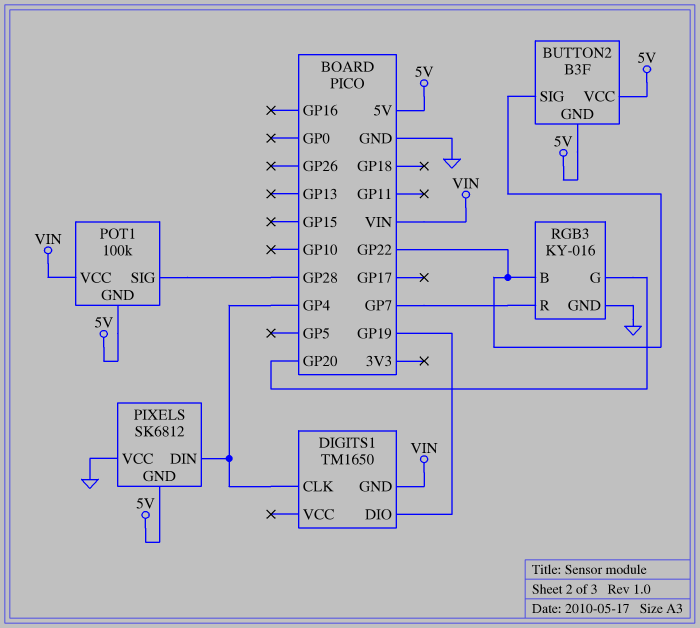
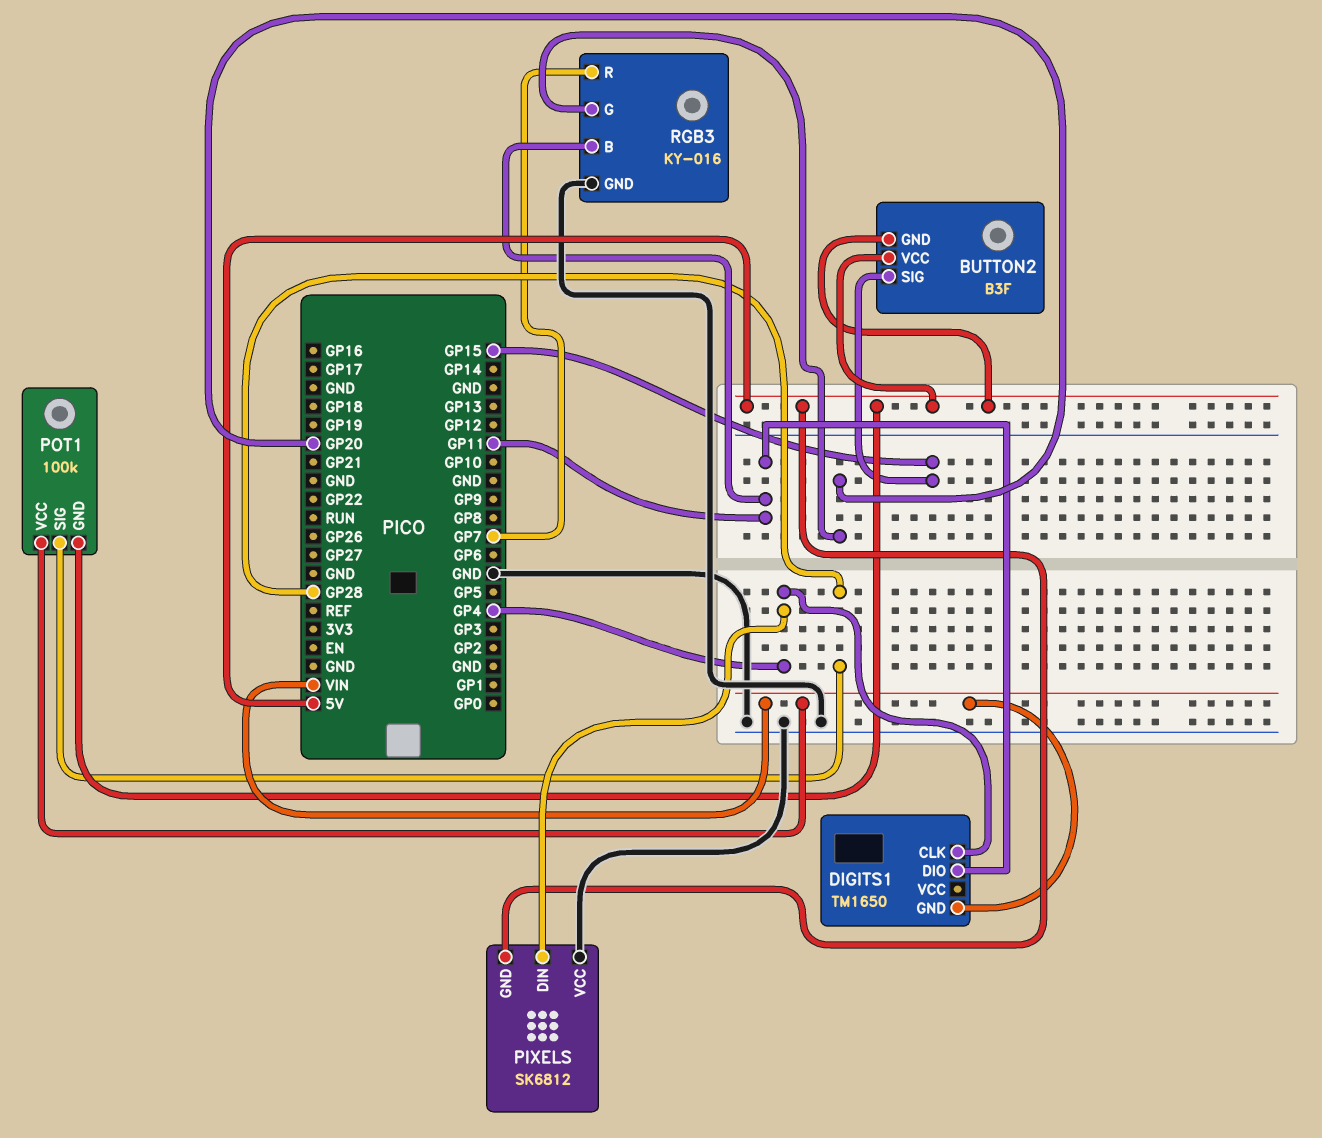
BUTTON2 pin SIG: GP22 -> GP15
DIGITS1 pin DIO: GP19 -> GP11
RGB3 pin B: GP22 -> GP11

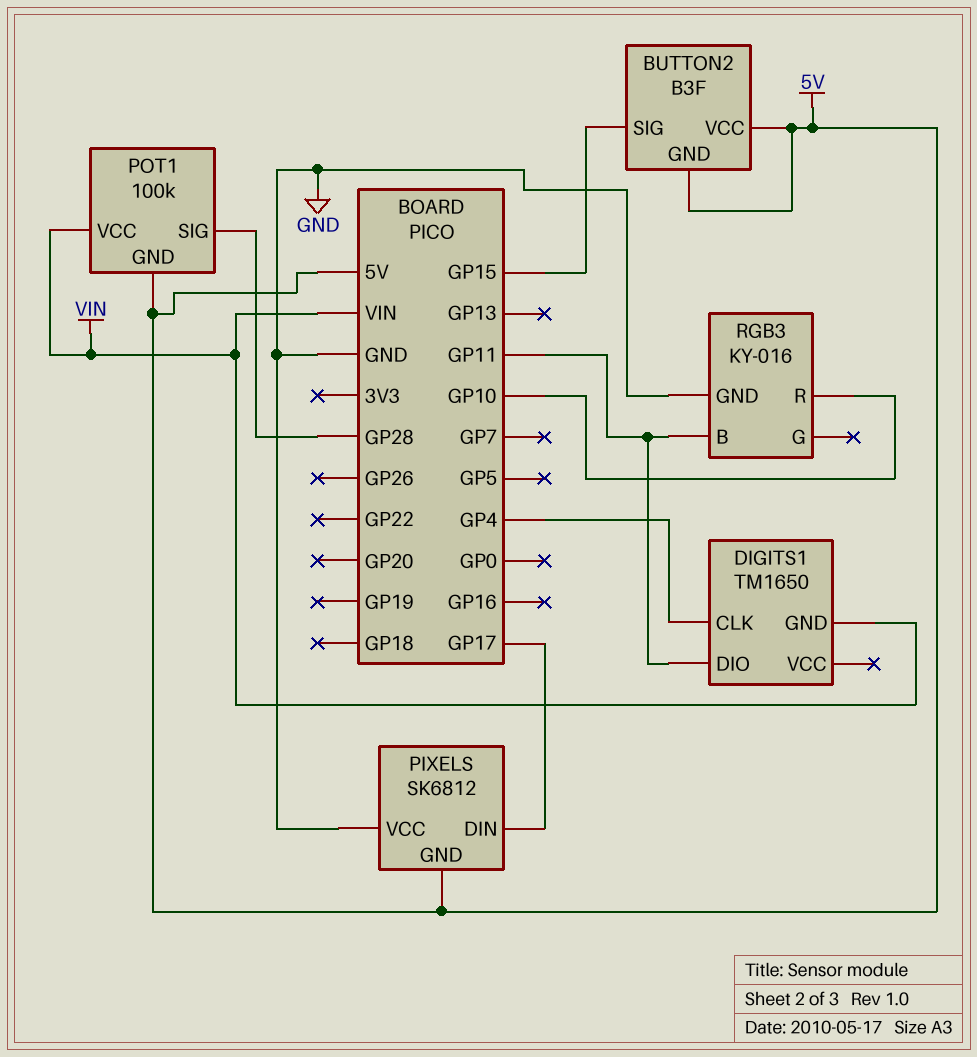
PIXELS pin DIN: GP4 -> GP17
RGB3 pin G: GP20 -> none
RGB3 pin R: GP7 -> GP10

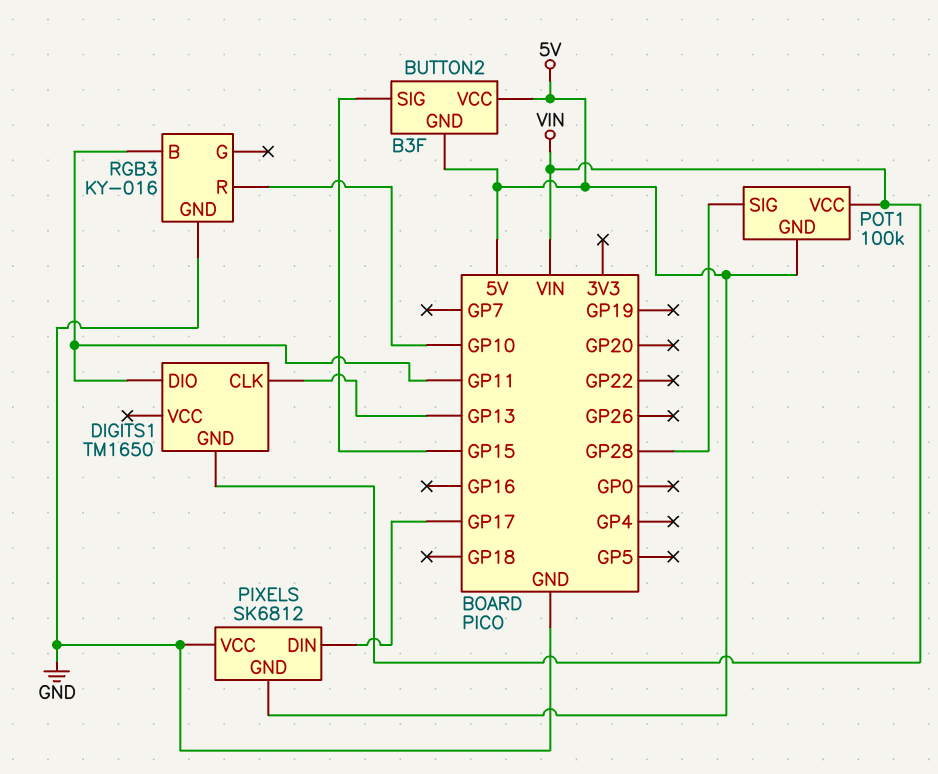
DIGITS1 pin CLK: GP4 -> GP13

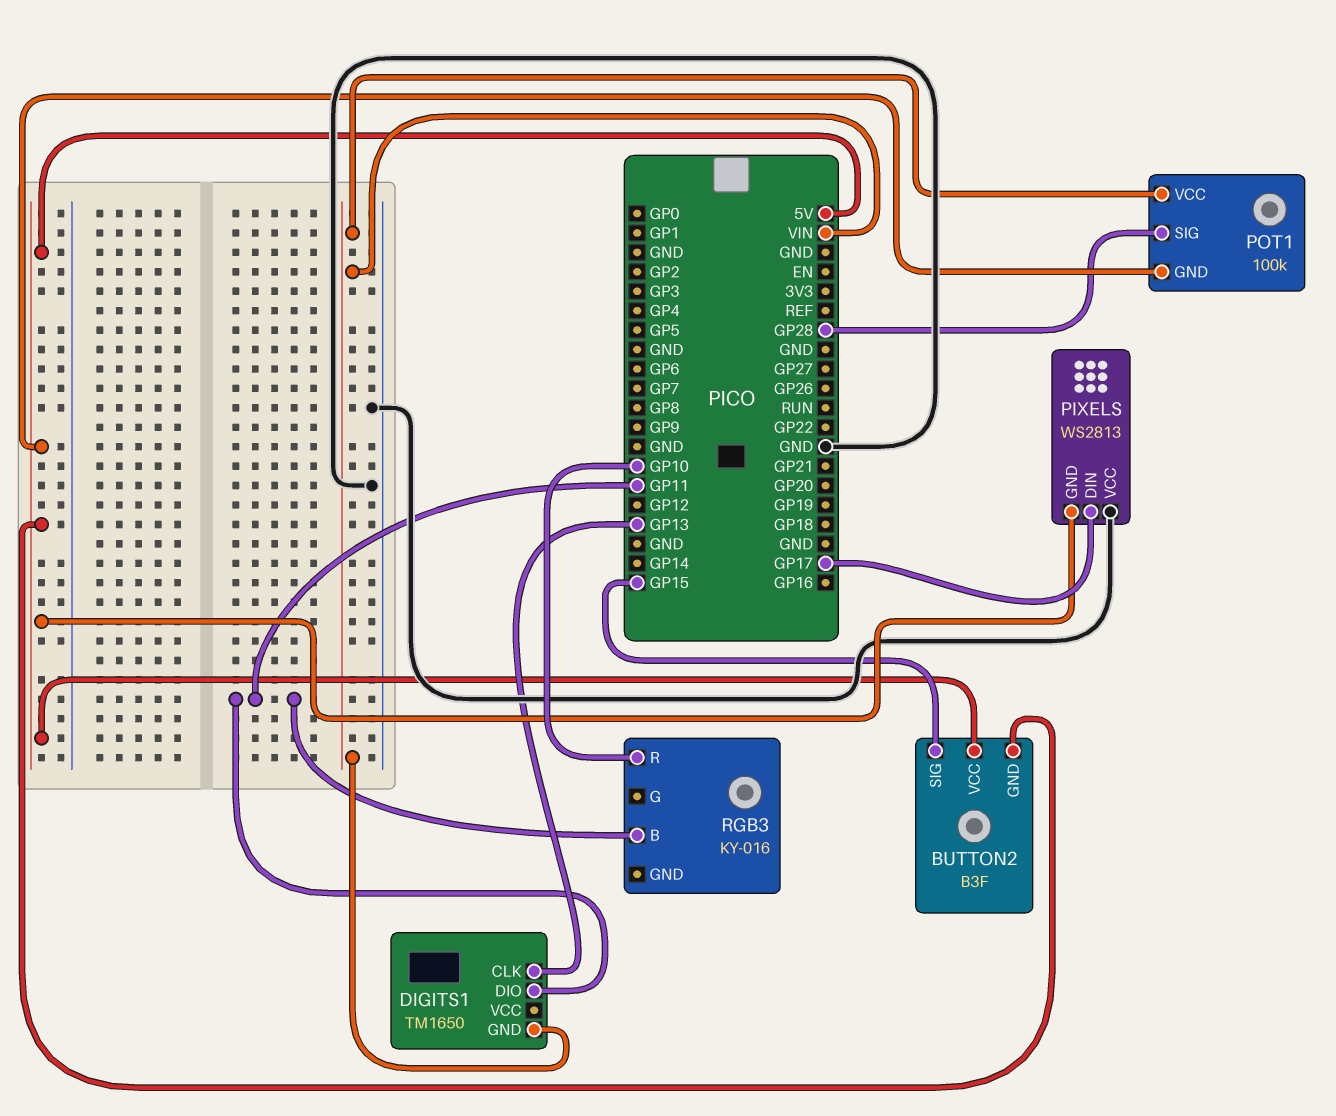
PIXELS: SK6812 -> WS2813
RGB3 pin GND: GND -> none

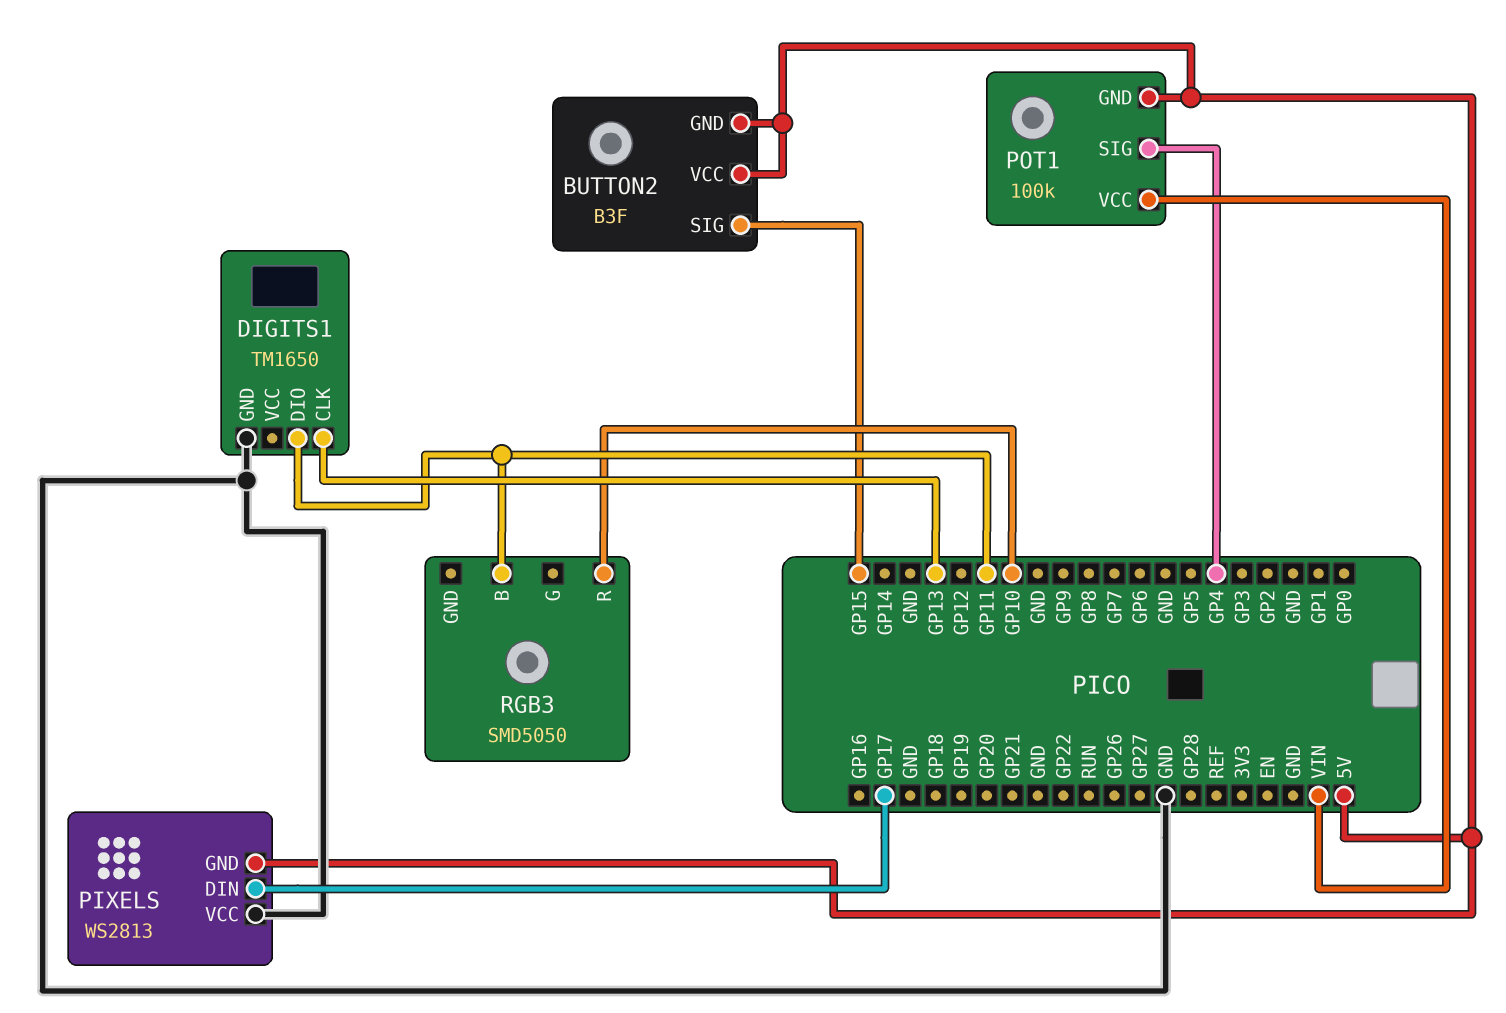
DIGITS1 pin GND: VIN -> GND
POT1 pin SIG: GP28 -> GP4
RGB3: KY-016 -> SMD5050

